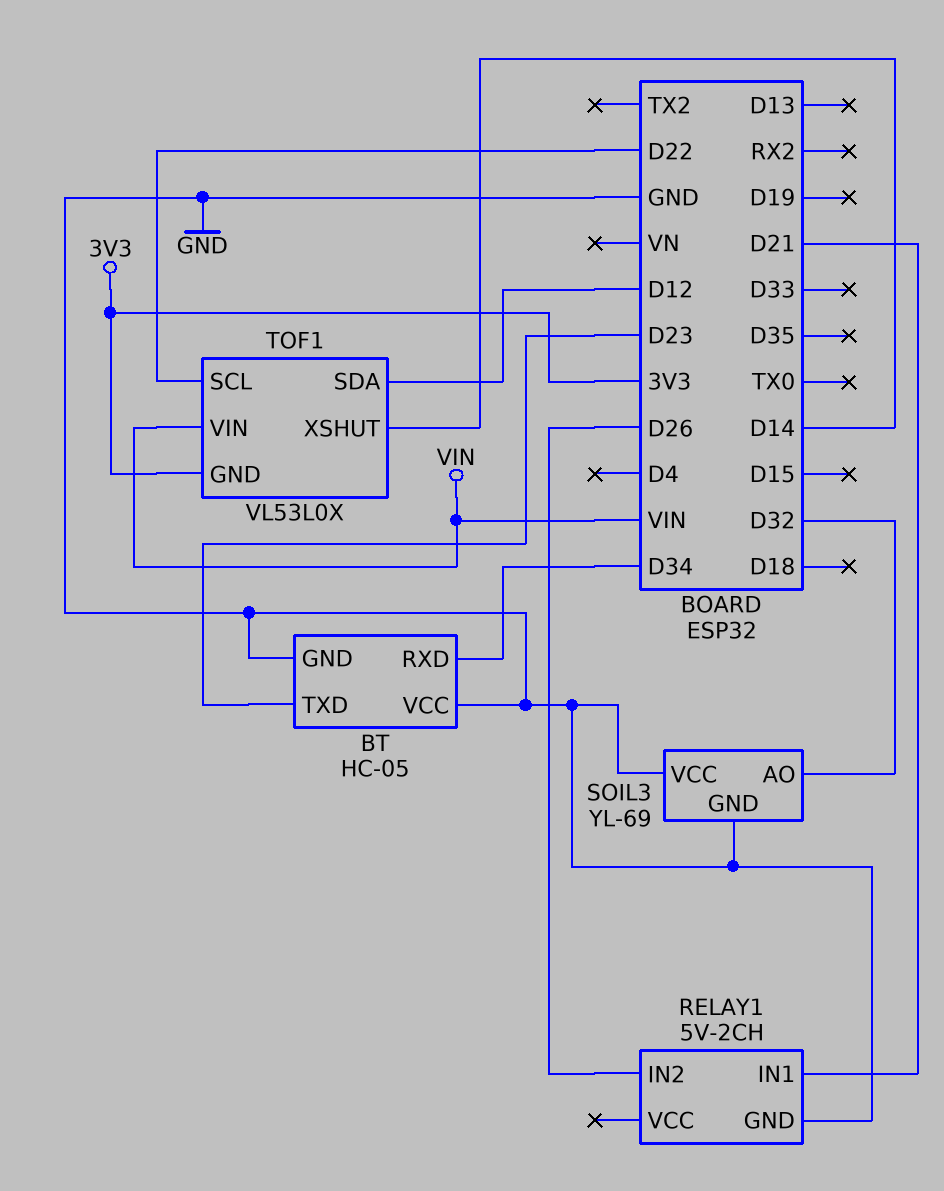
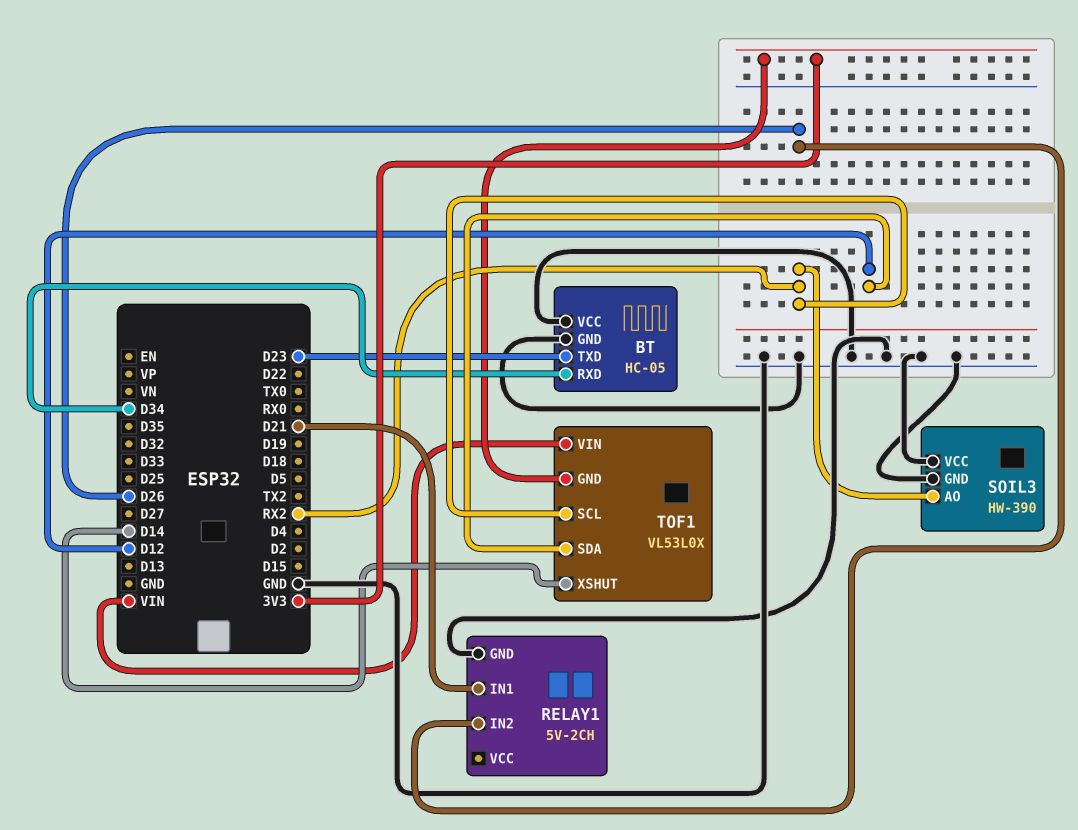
SOIL3: YL-69 -> HW-390
SOIL3 pin AO: D32 -> RX2
TOF1 pin SCL: D22 -> RX2

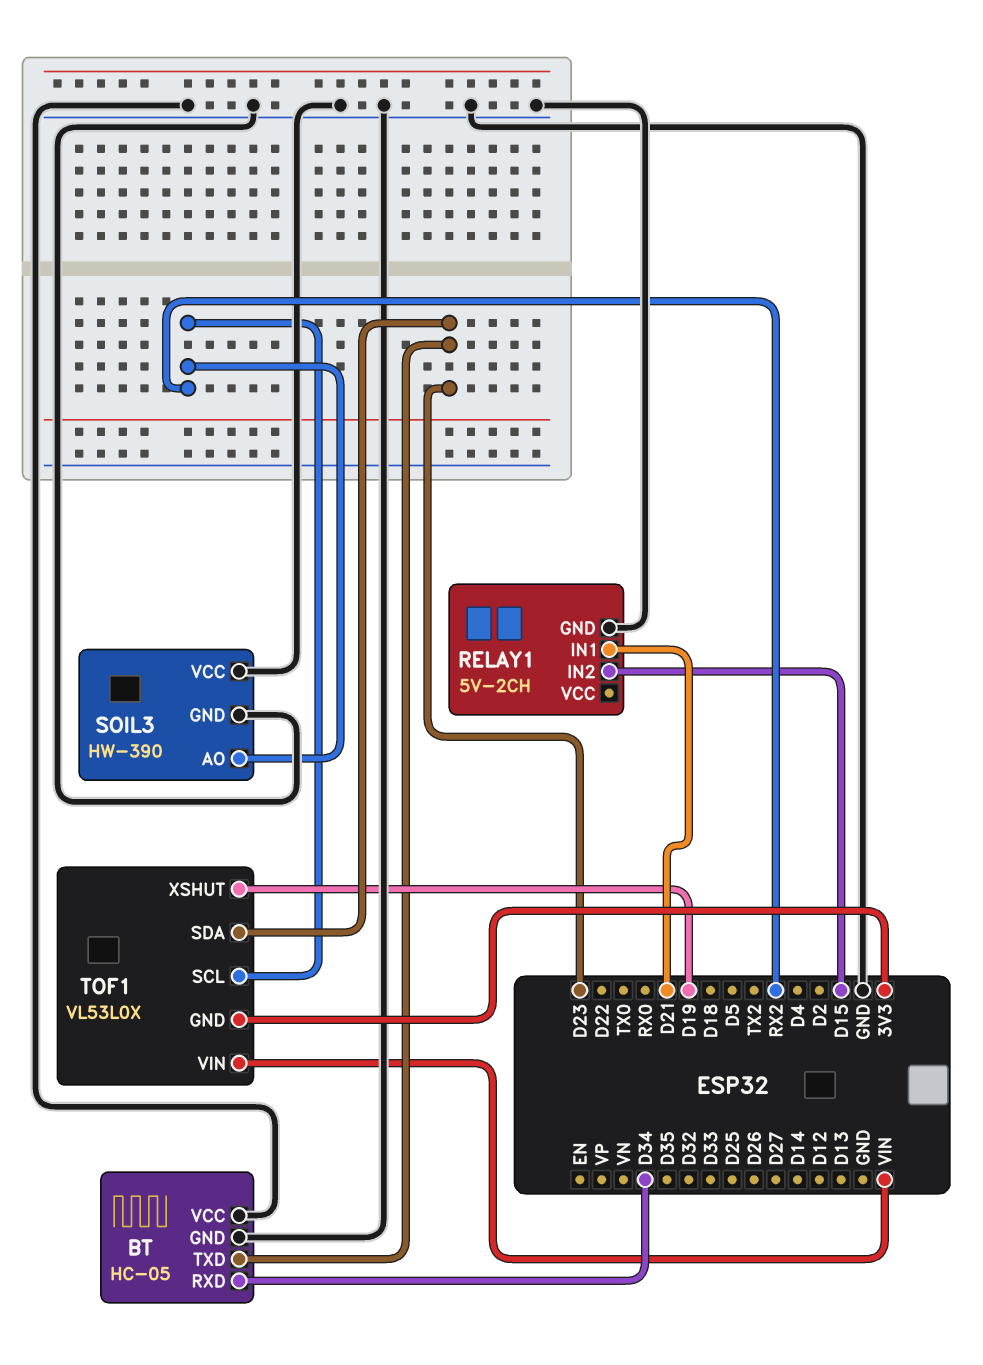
RELAY1 pin IN2: D26 -> D15
TOF1 pin SDA: D12 -> D23
TOF1 pin XSHUT: D14 -> D19

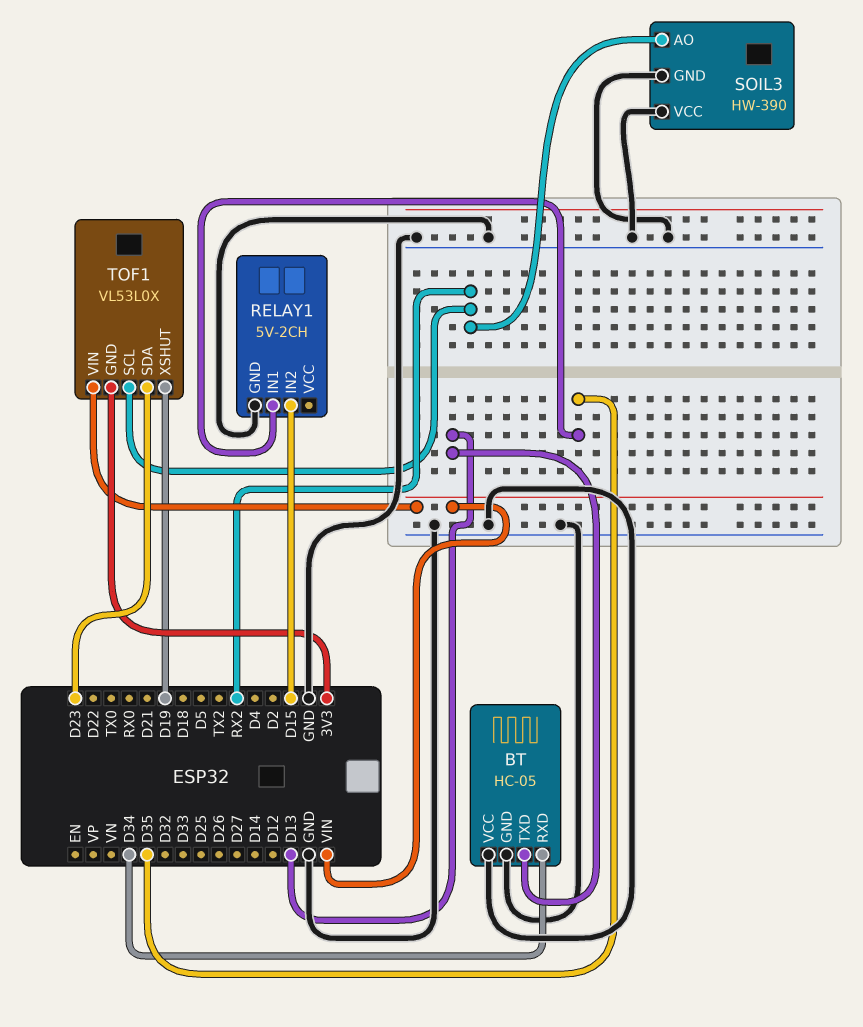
BT pin TXD: D23 -> D13
RELAY1 pin IN1: D21 -> D35

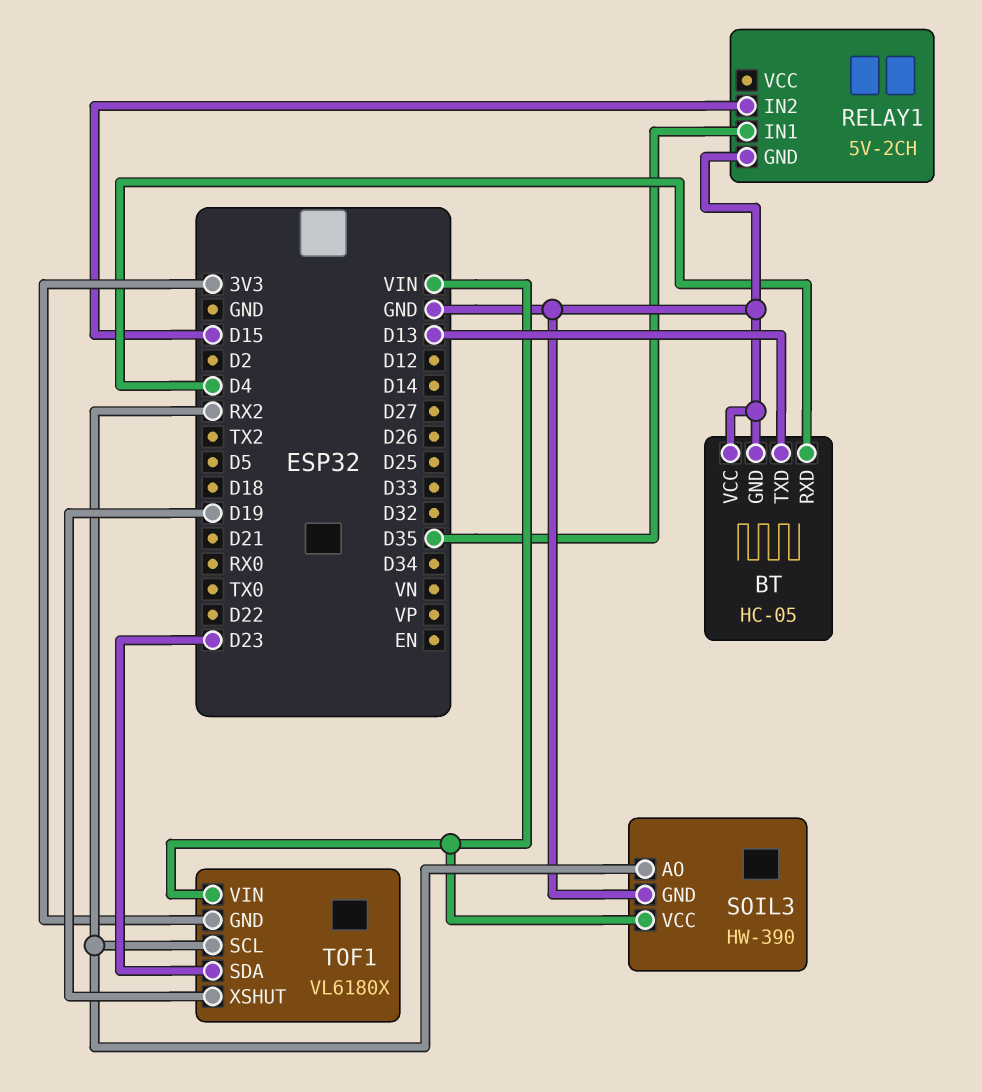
BT pin RXD: D34 -> D4
SOIL3 pin VCC: GND -> VIN
TOF1: VL53L0X -> VL6180X

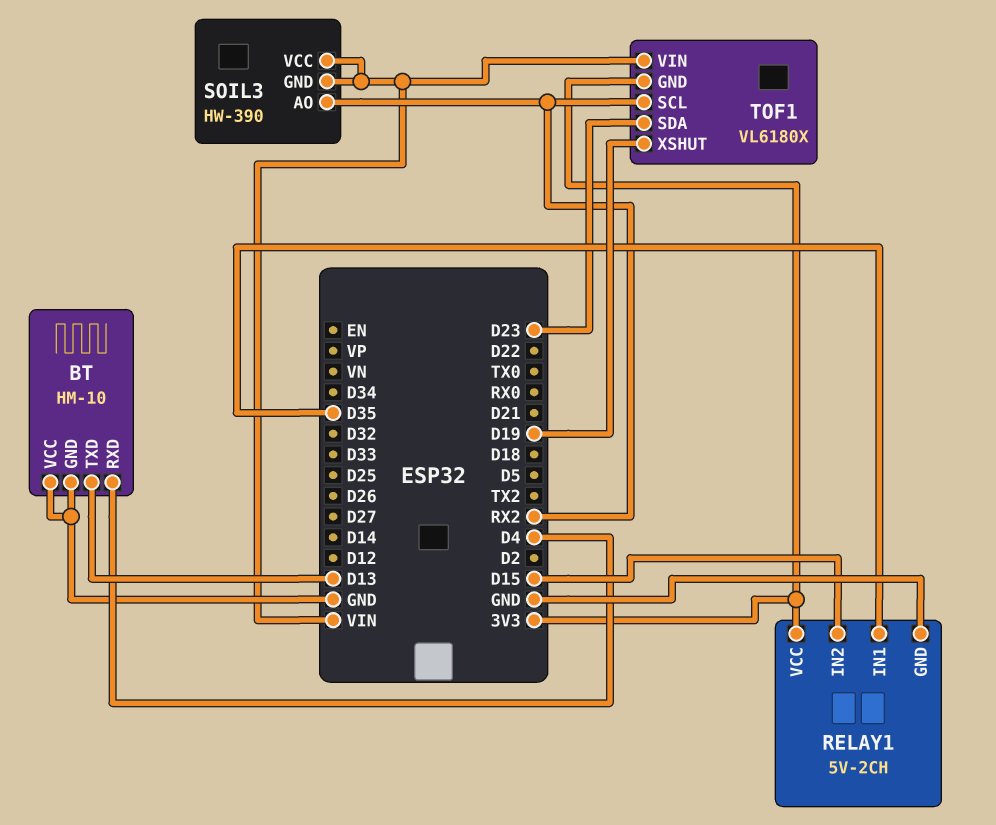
BT: HC-05 -> HM-10
RELAY1 pin VCC: none -> 3V3
SOIL3 pin GND: GND -> VIN

